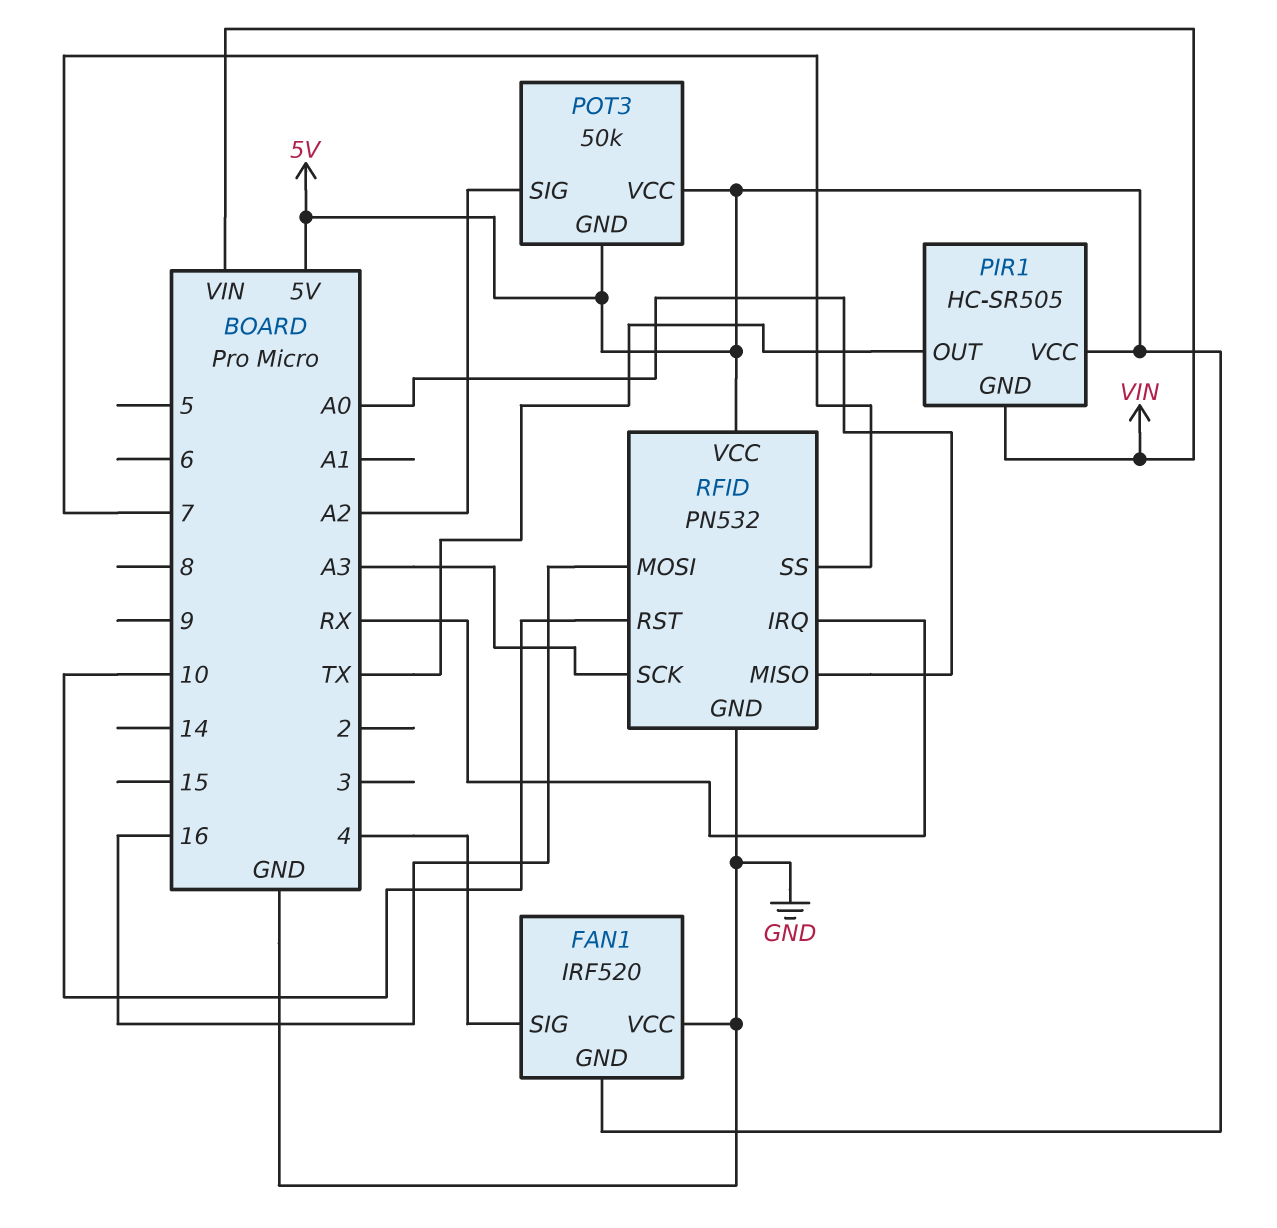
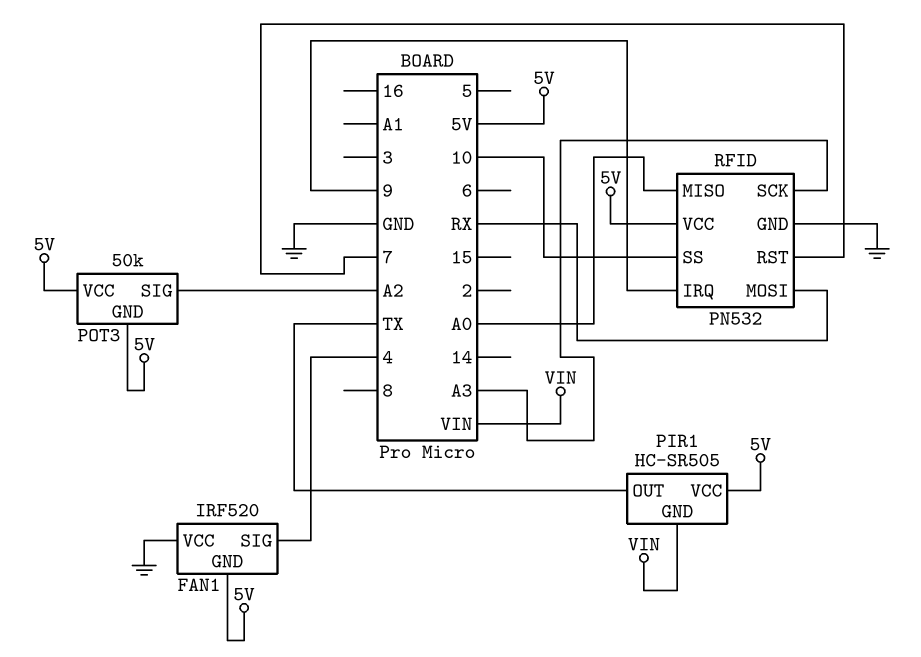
RFID pin IRQ: RX -> 9
RFID pin MOSI: 16 -> RX
RFID pin RST: 10 -> 7
RFID pin SS: 7 -> 10

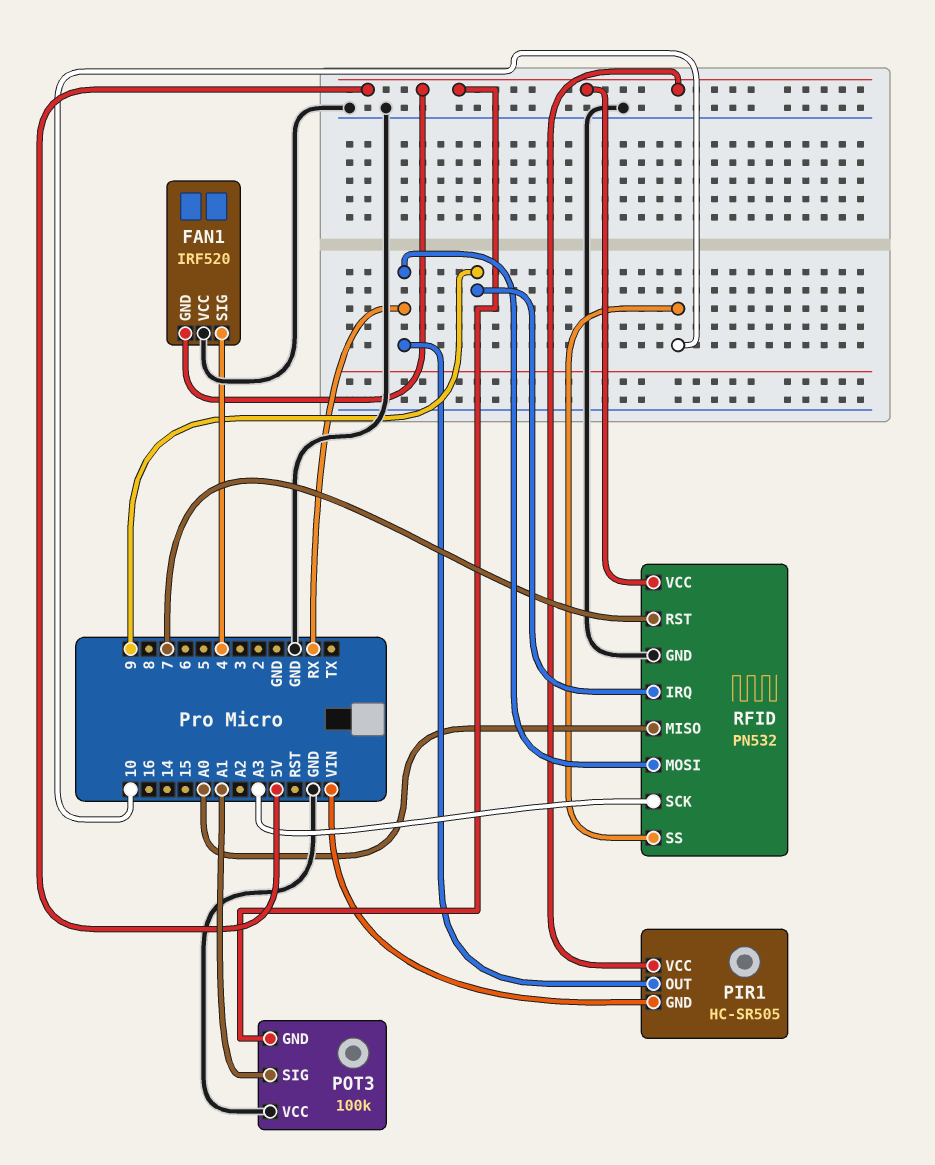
PIR1 pin OUT: TX -> RX
POT3: 50k -> 100k
POT3 pin SIG: A2 -> A1
POT3 pin VCC: 5V -> GND

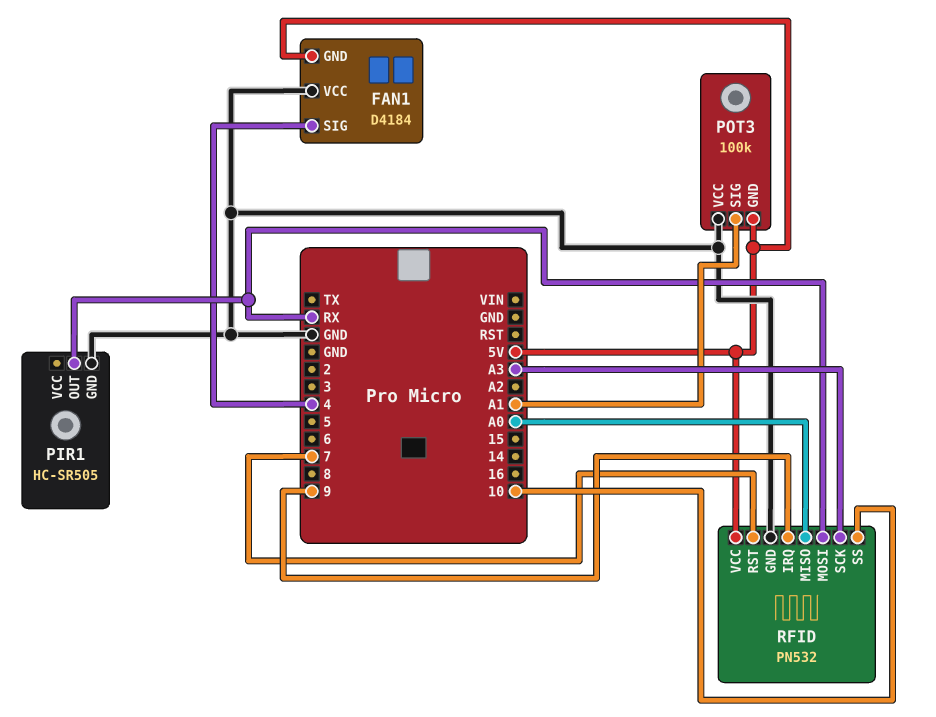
FAN1: IRF520 -> D4184
PIR1 pin GND: VIN -> GND
PIR1 pin VCC: 5V -> none

